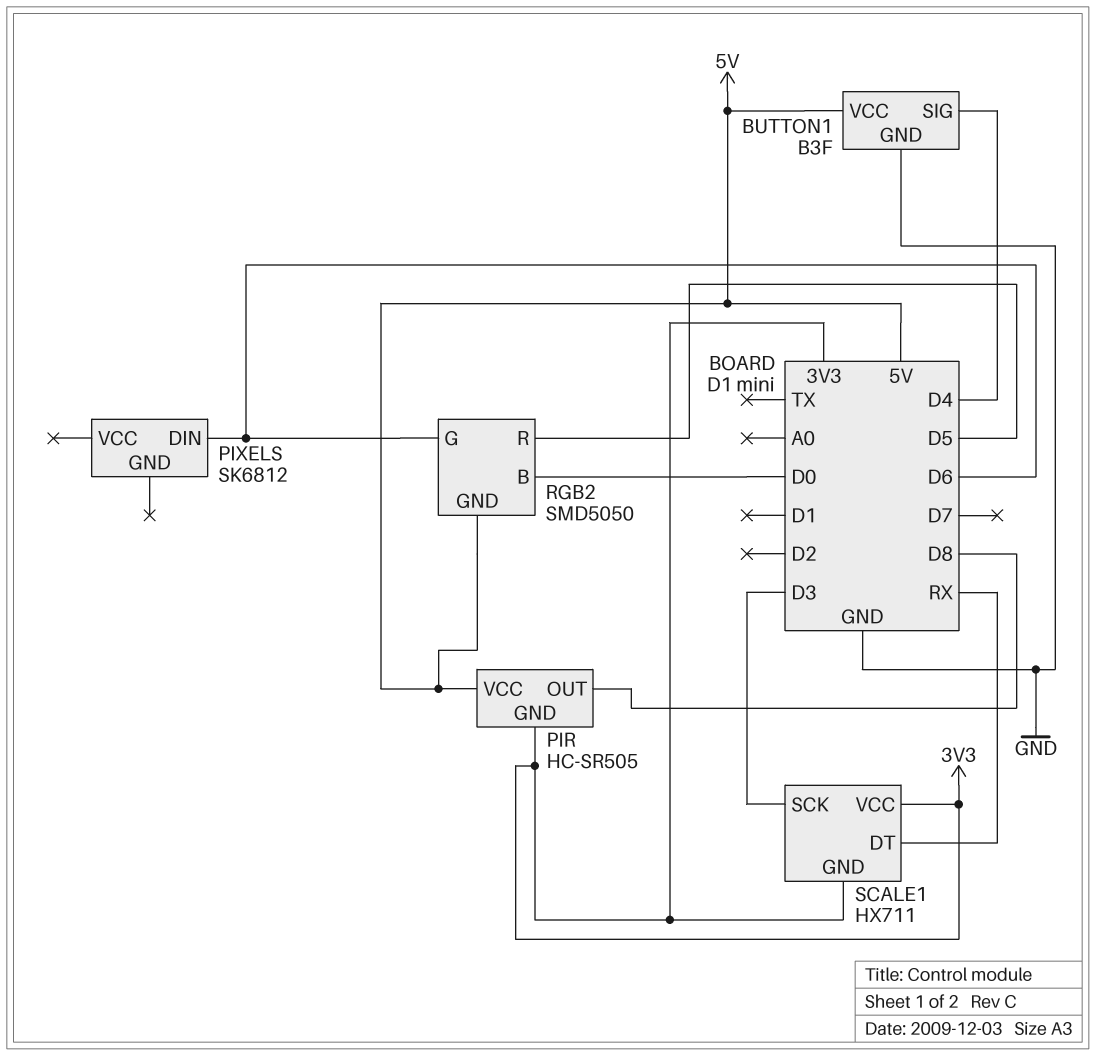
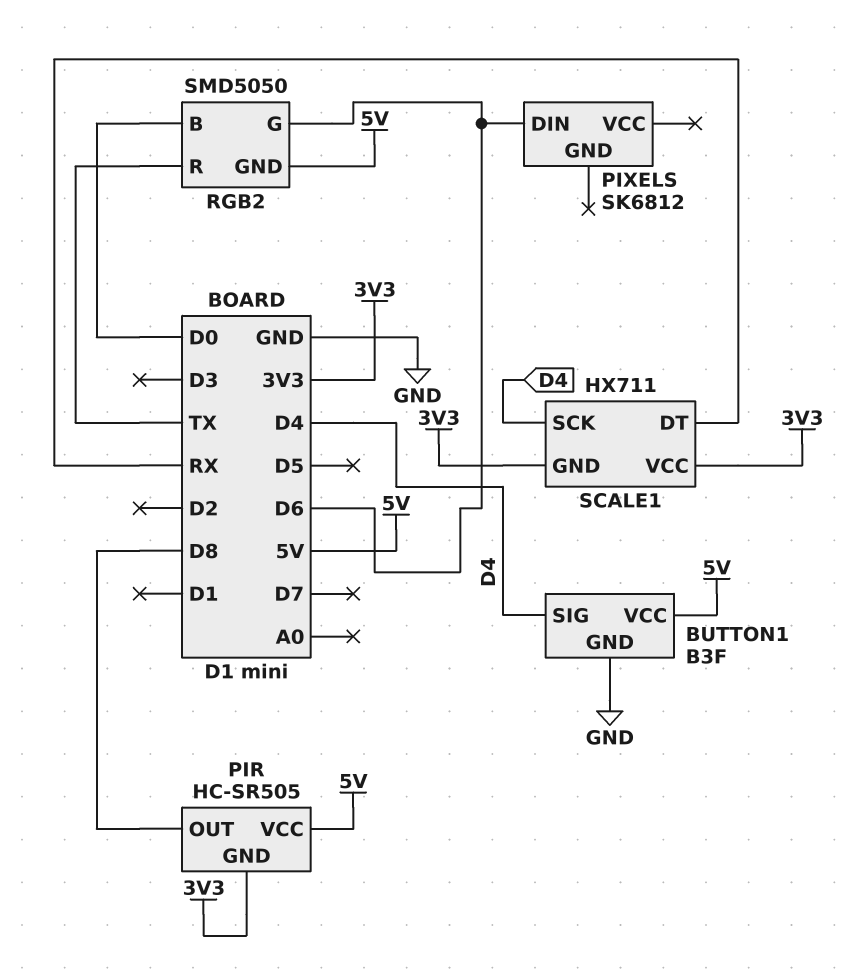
RGB2 pin R: D5 -> TX
SCALE1 pin SCK: D3 -> D4

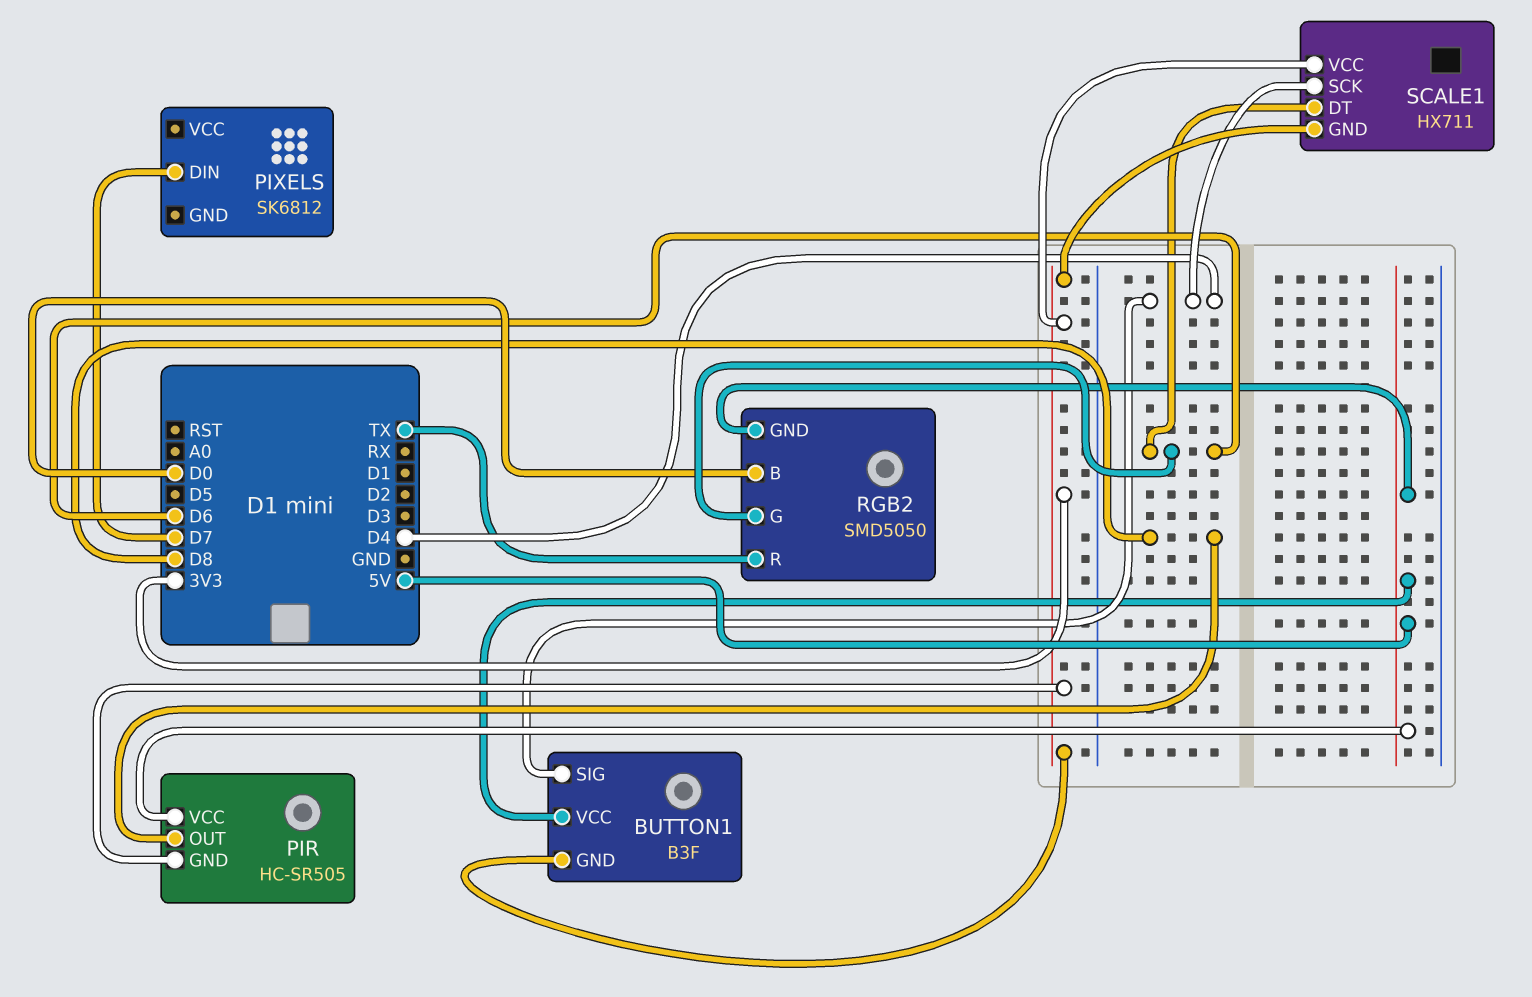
BUTTON1 pin GND: GND -> 3V3
PIXELS pin DIN: D6 -> D7
SCALE1 pin DT: RX -> D6

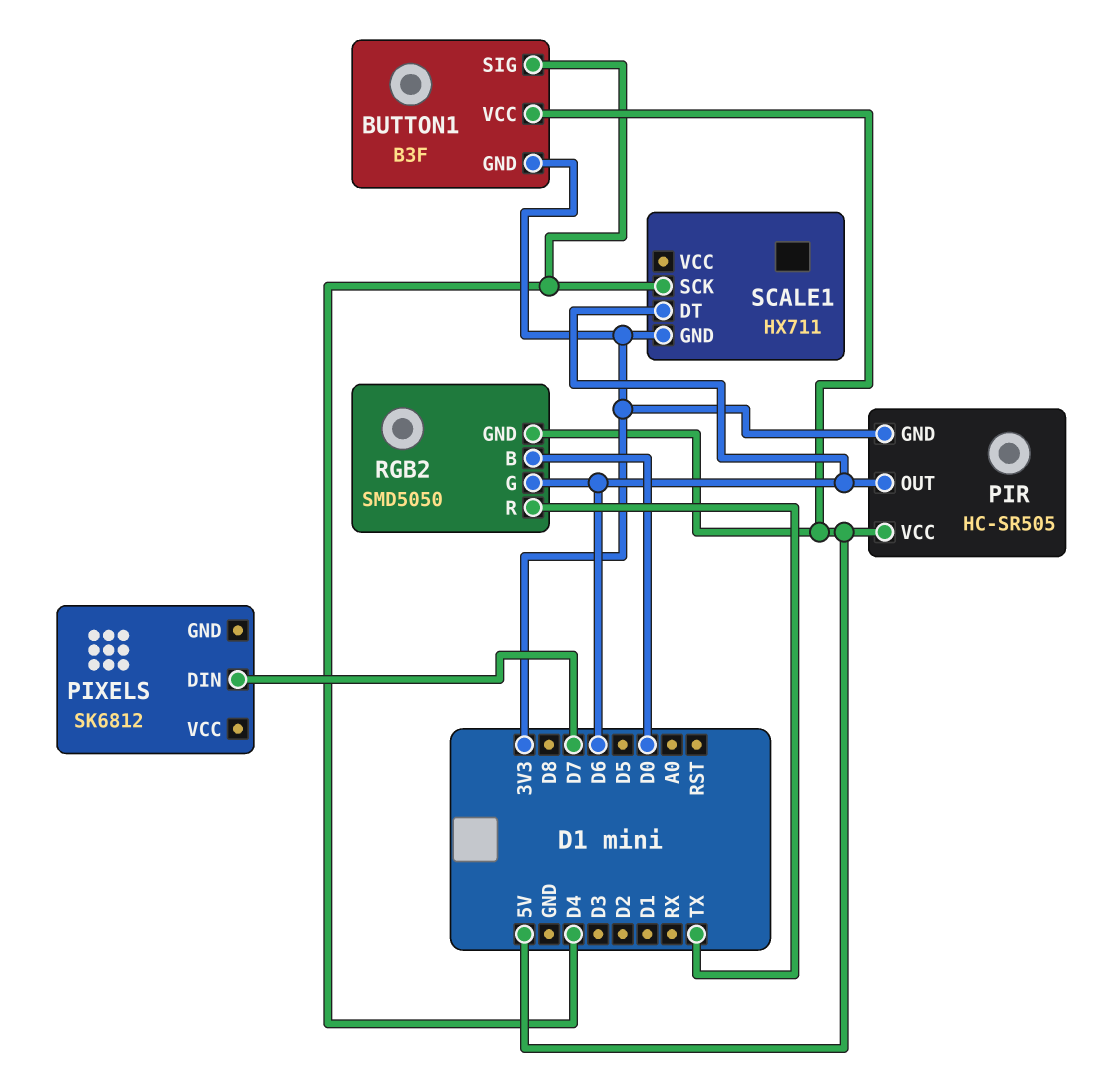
PIR pin OUT: D8 -> D6
SCALE1 pin VCC: 3V3 -> none

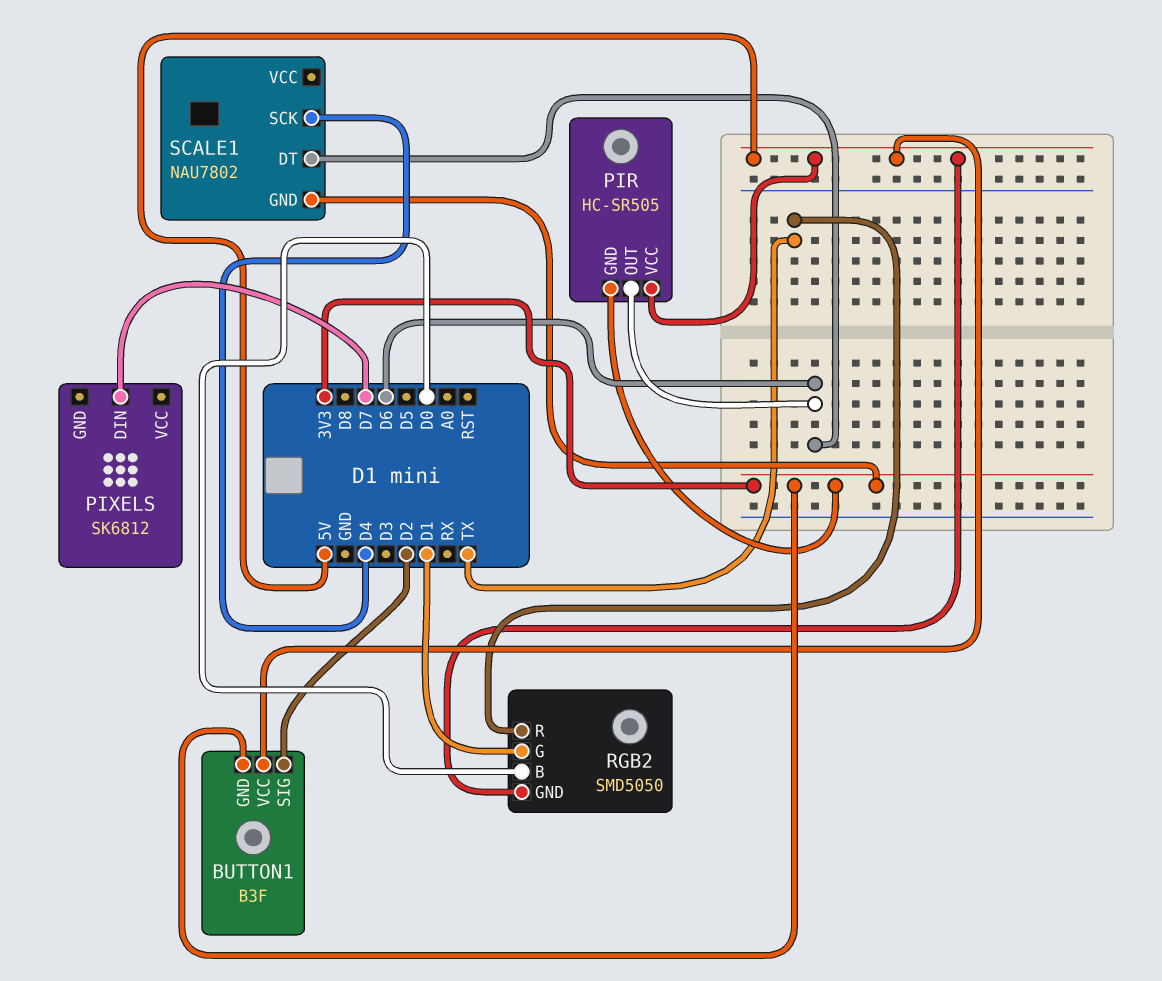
BUTTON1 pin SIG: D4 -> D2
RGB2 pin G: D6 -> D1
SCALE1: HX711 -> NAU7802

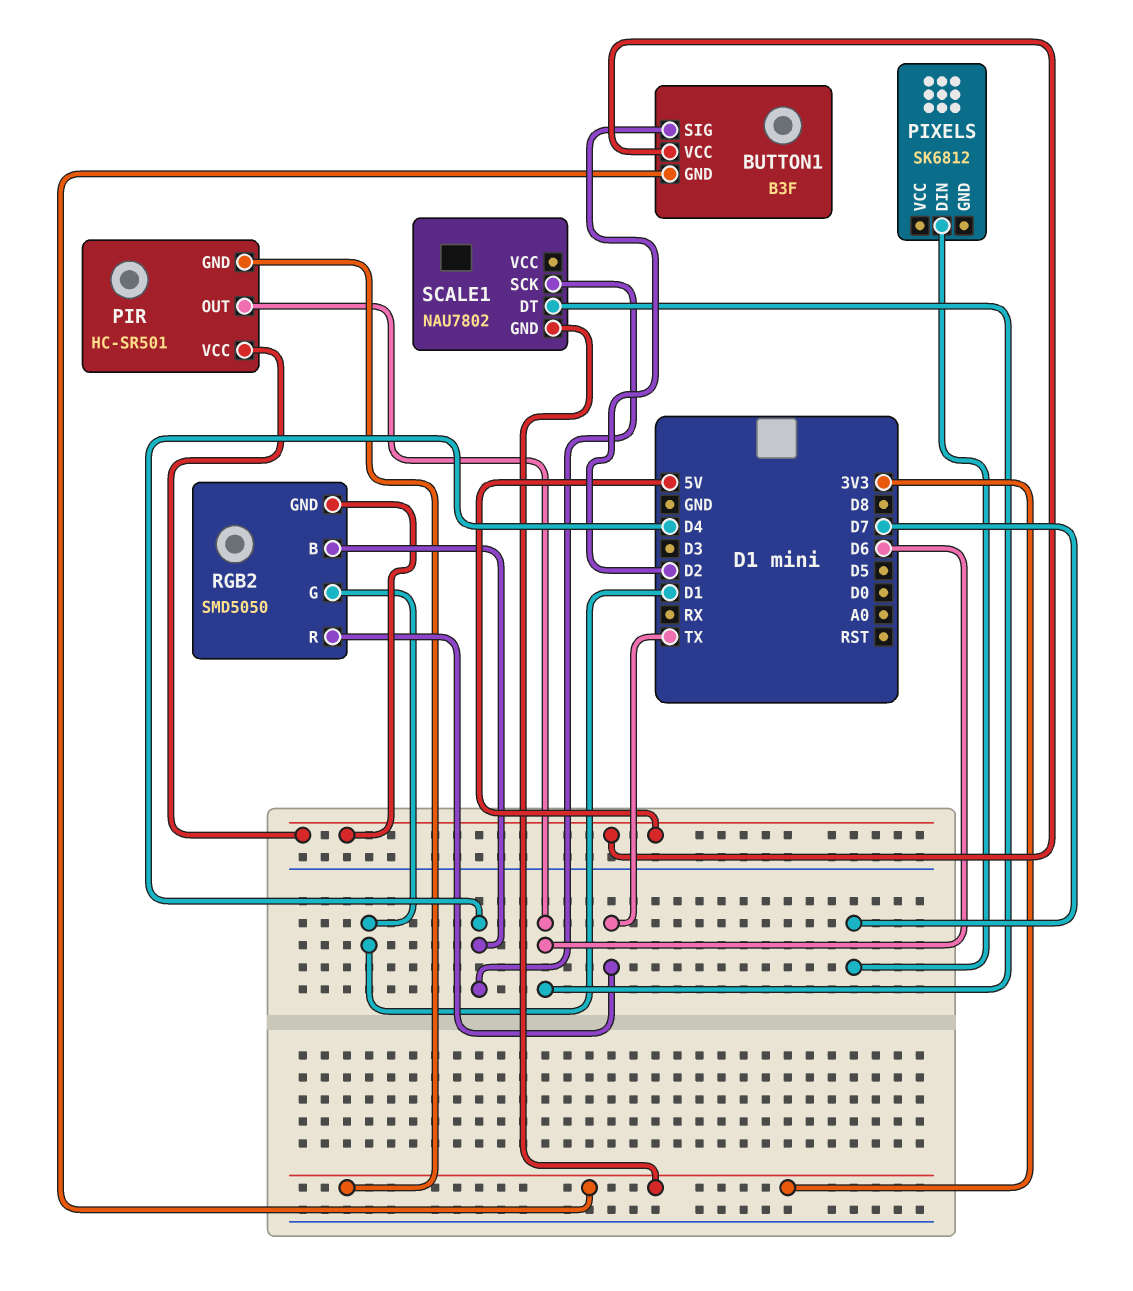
PIR: HC-SR505 -> HC-SR501
RGB2 pin B: D0 -> D4

